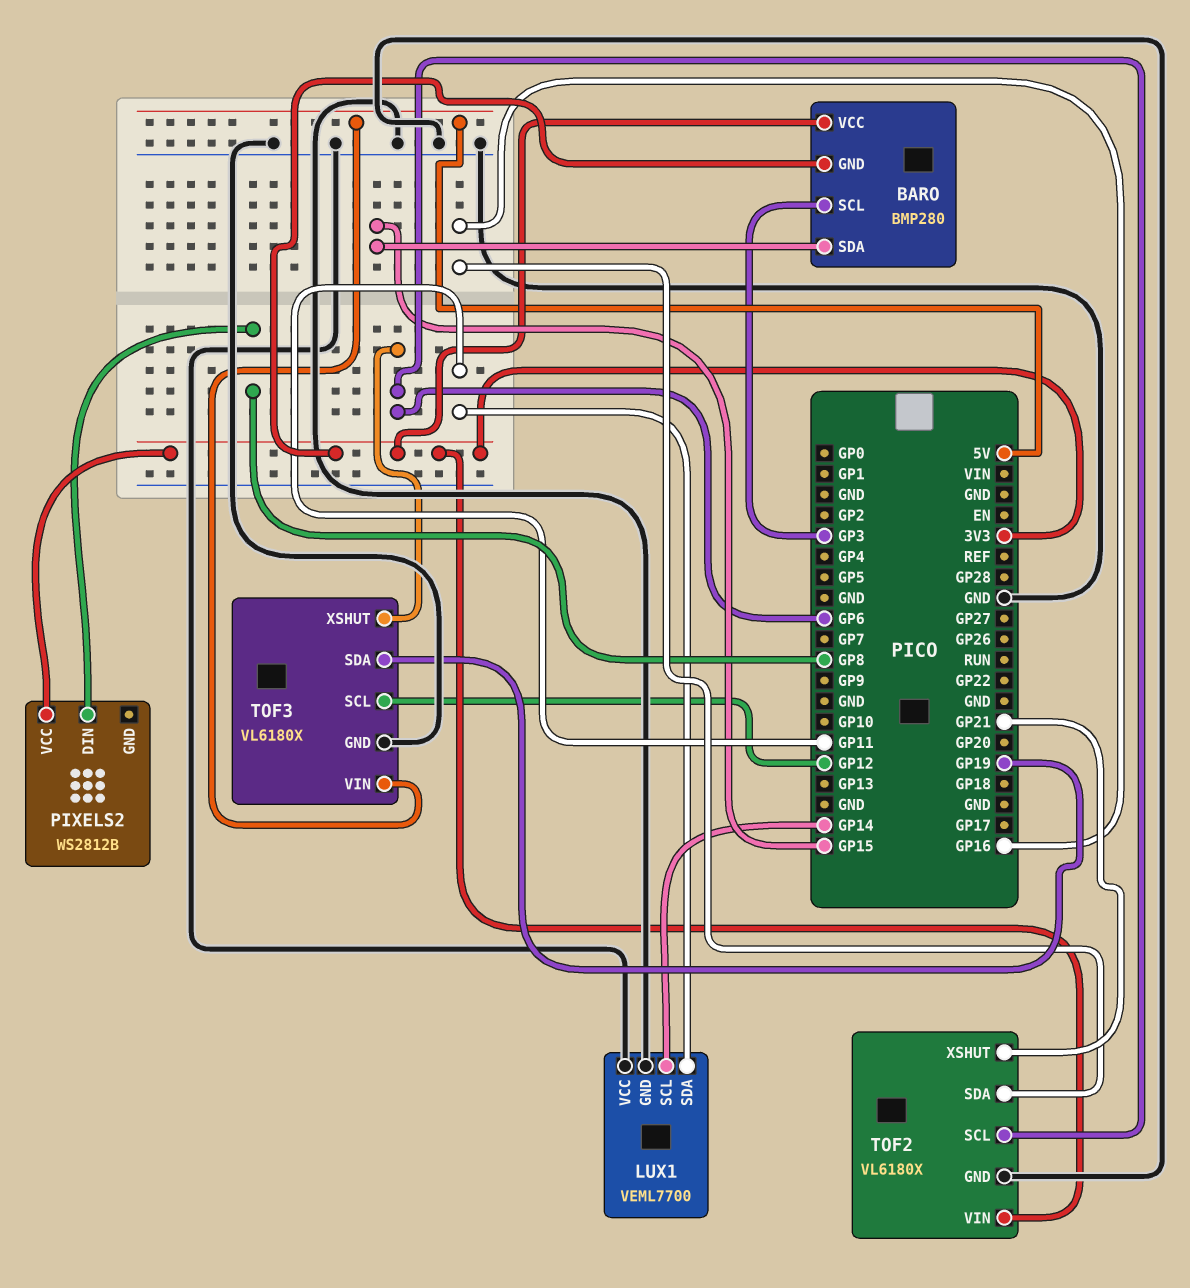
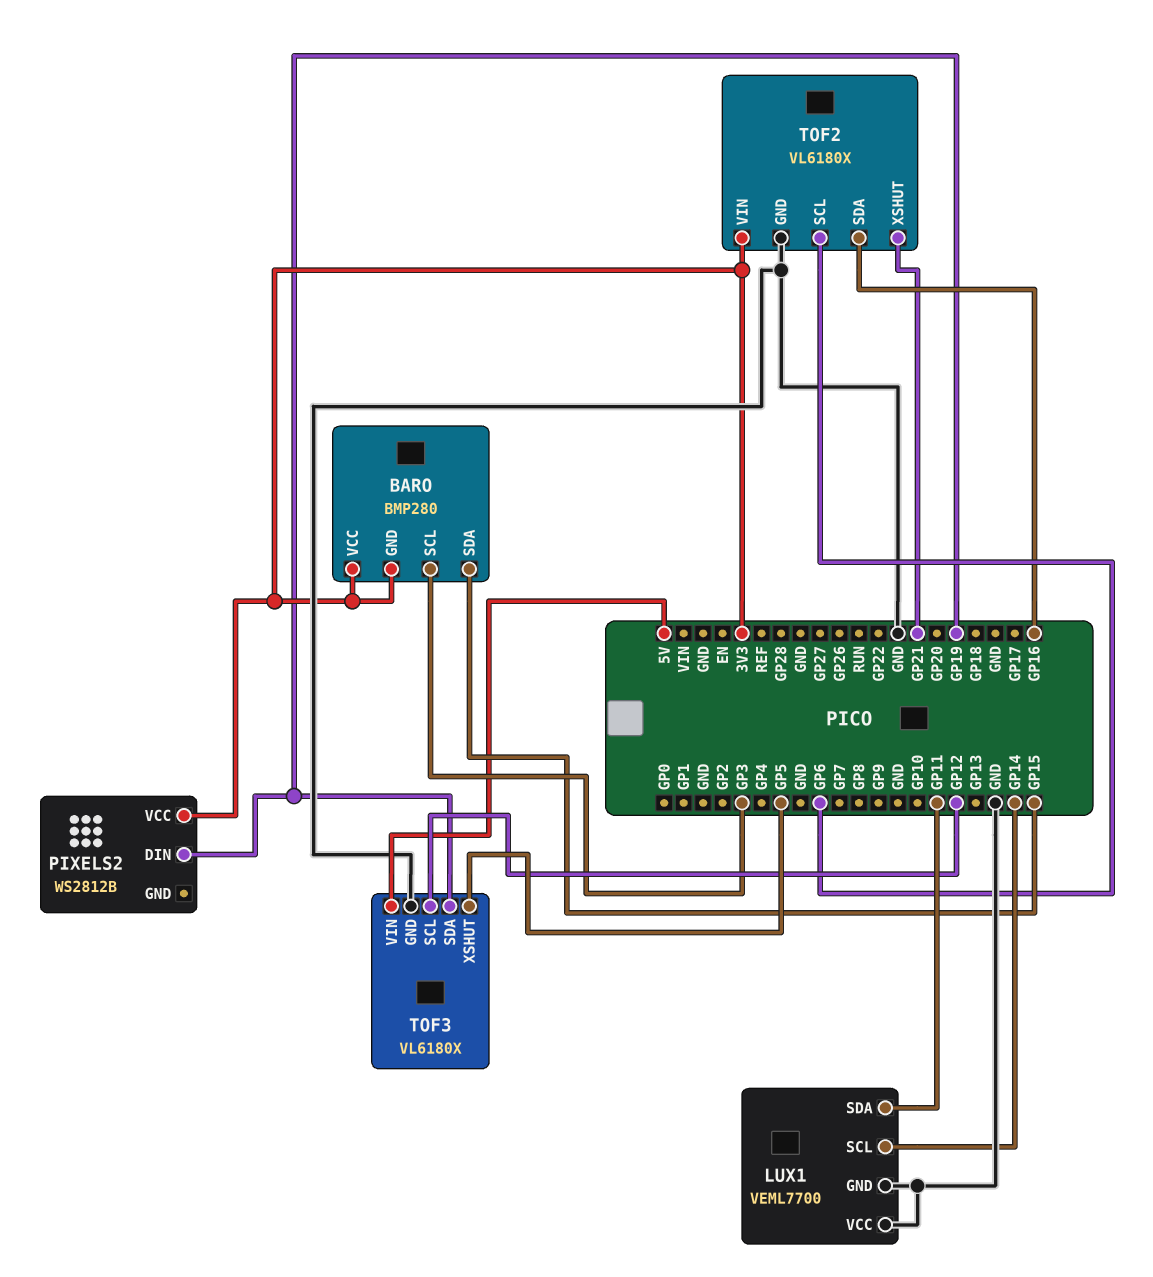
PIXELS2 pin DIN: GP8 -> GP19
TOF3 pin XSHUT: GP6 -> GP5

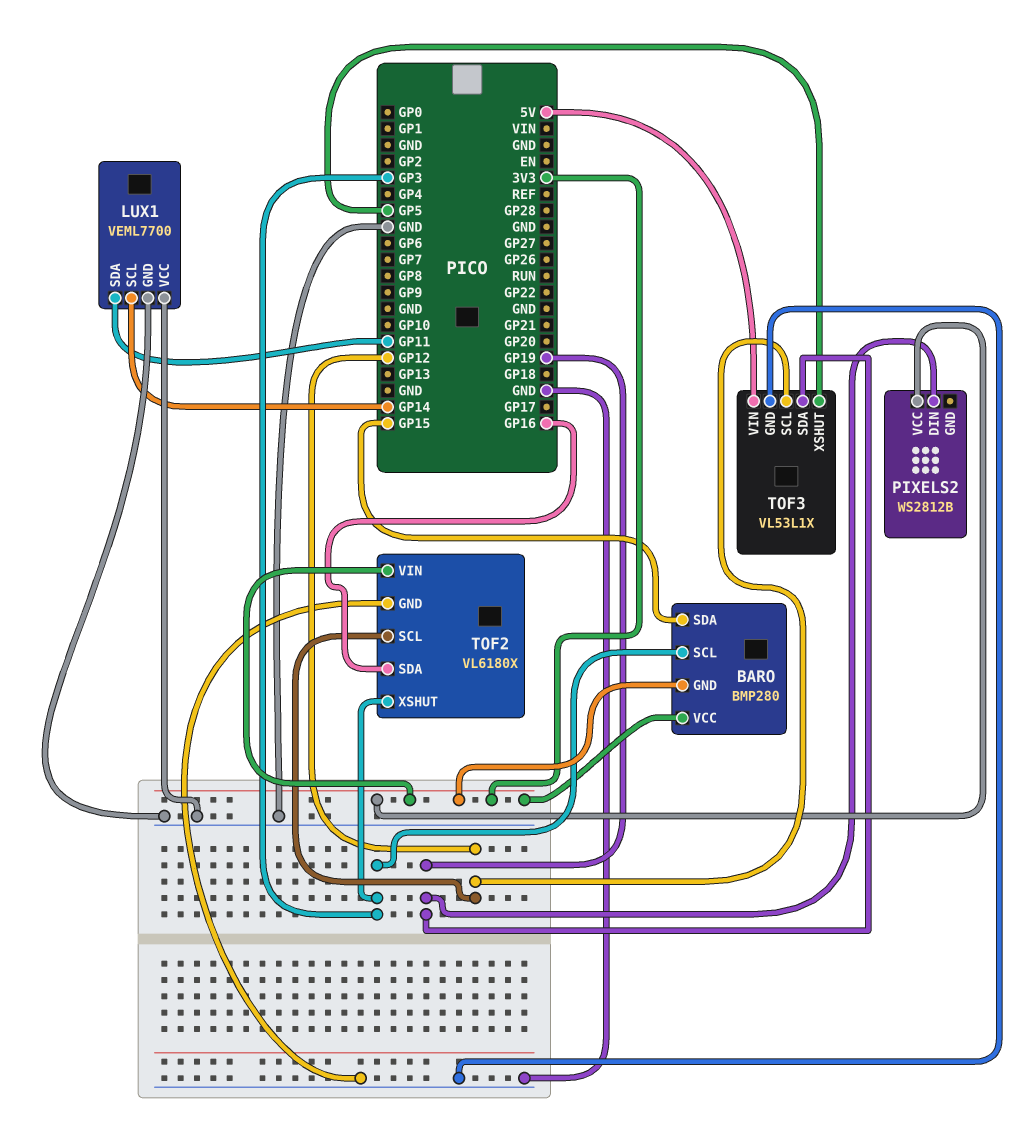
TOF2 pin SCL: GP6 -> GP12
TOF2 pin XSHUT: GP21 -> GP3
TOF3: VL6180X -> VL53L1X

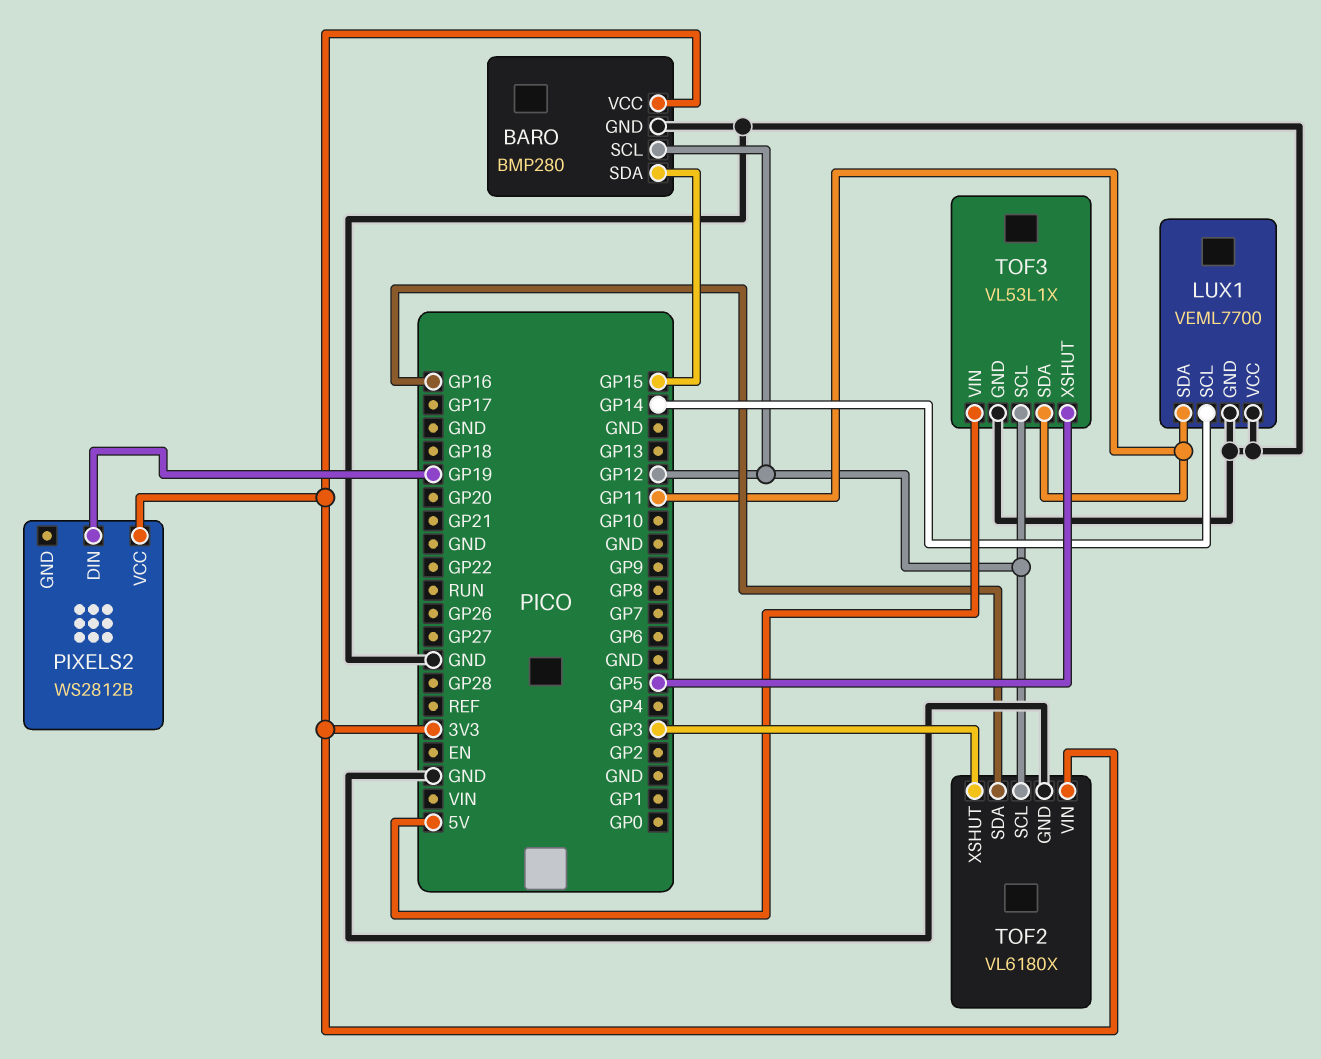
BARO pin GND: 3V3 -> GND
BARO pin SCL: GP3 -> GP12
TOF3 pin SDA: GP19 -> GP11

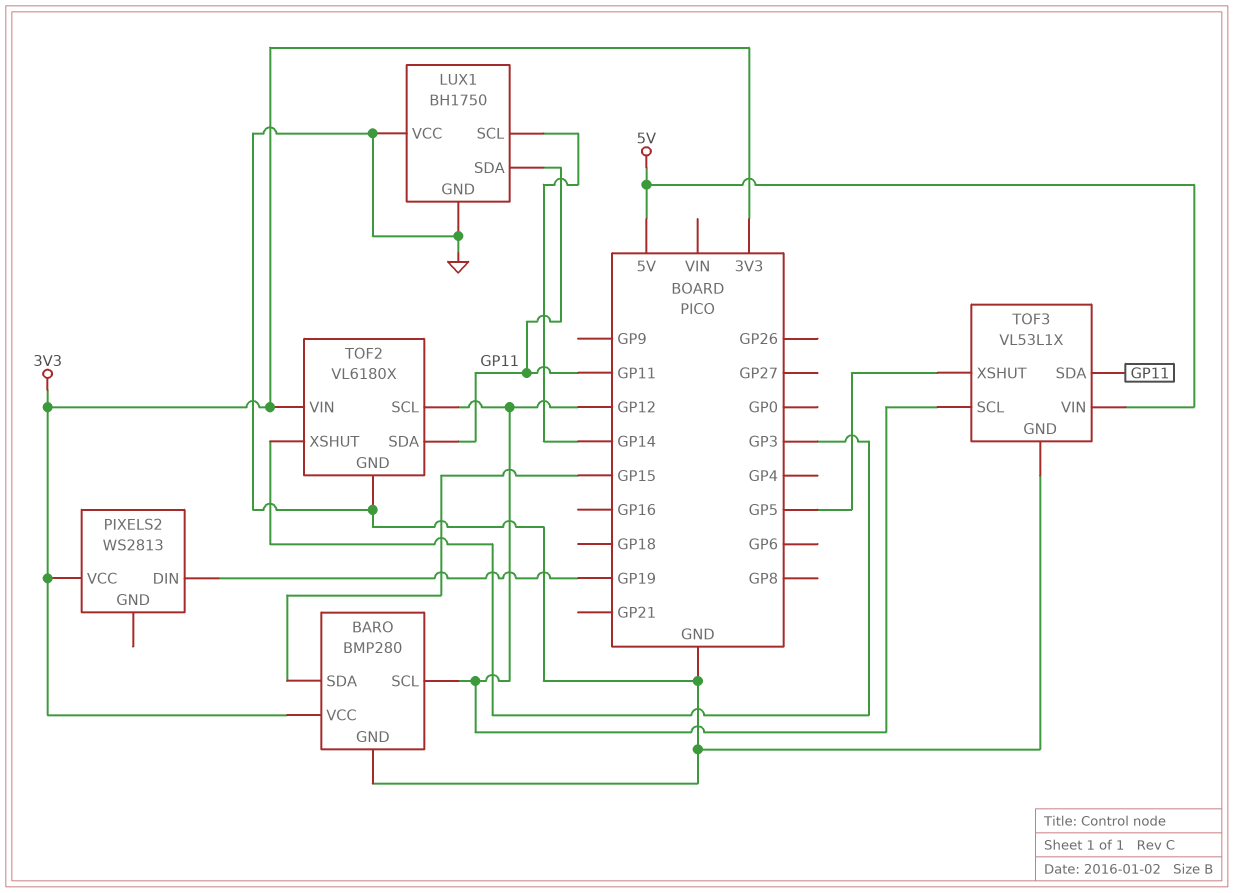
LUX1: VEML7700 -> BH1750
PIXELS2: WS2812B -> WS2813
TOF2 pin SDA: GP16 -> GP11

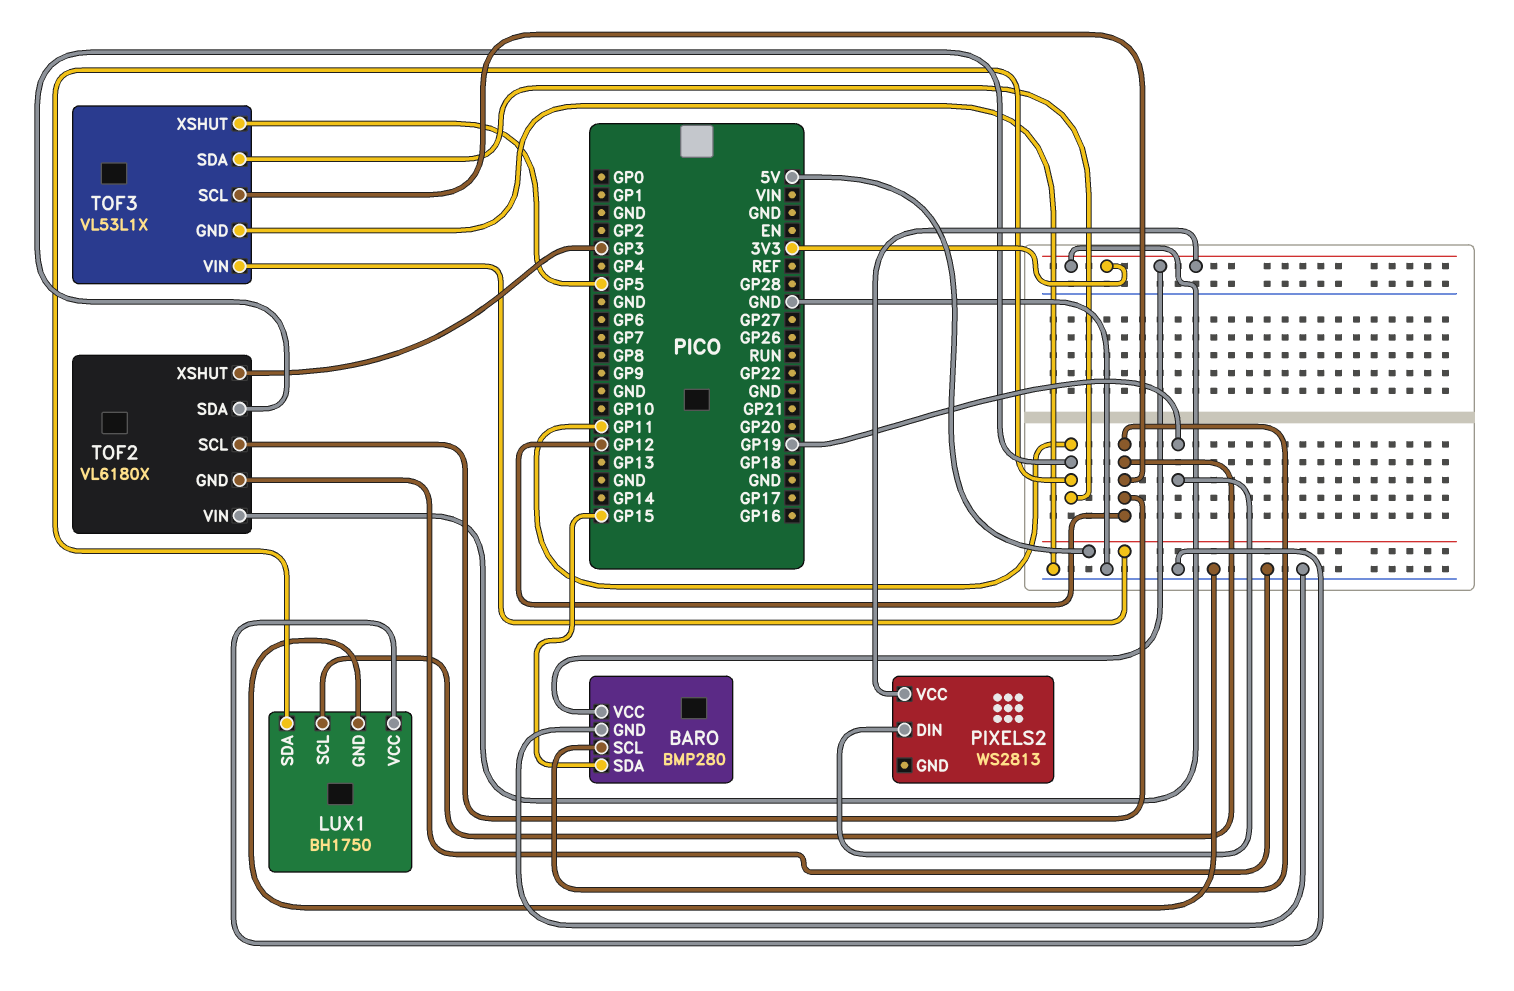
LUX1 pin SCL: GP14 -> GP12

